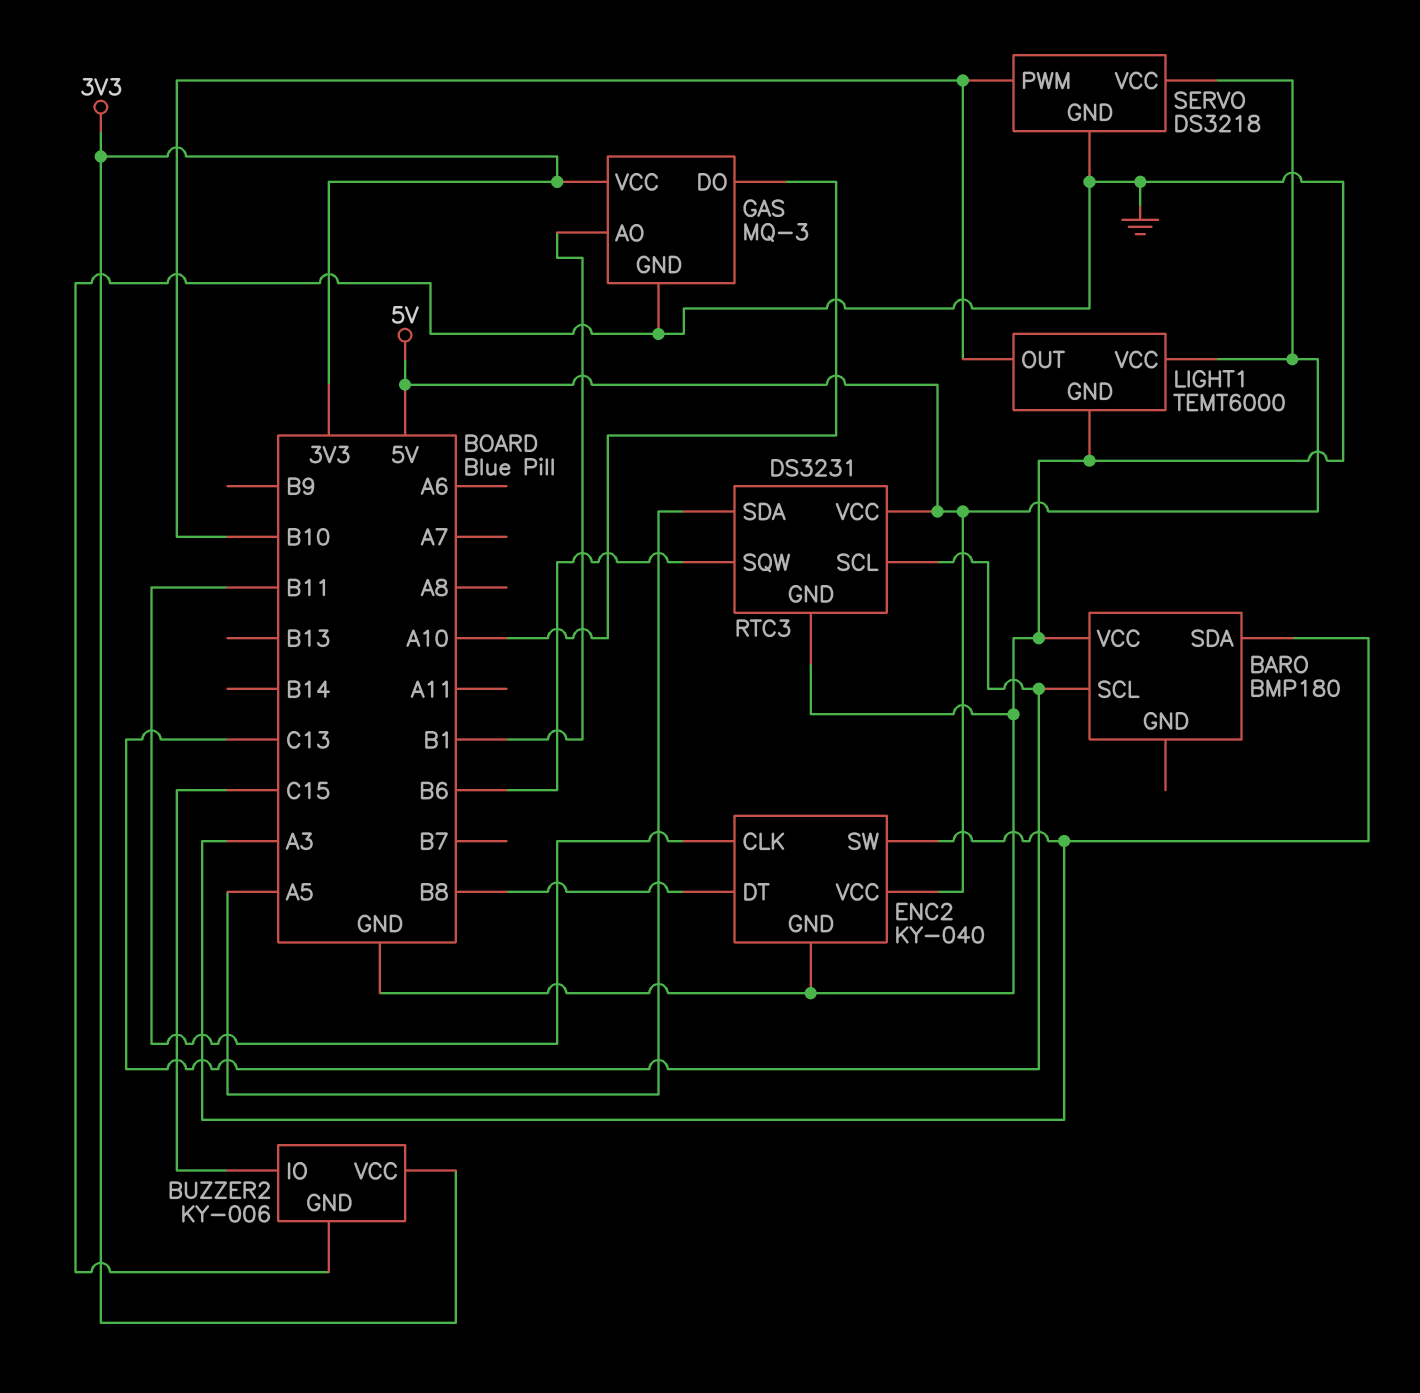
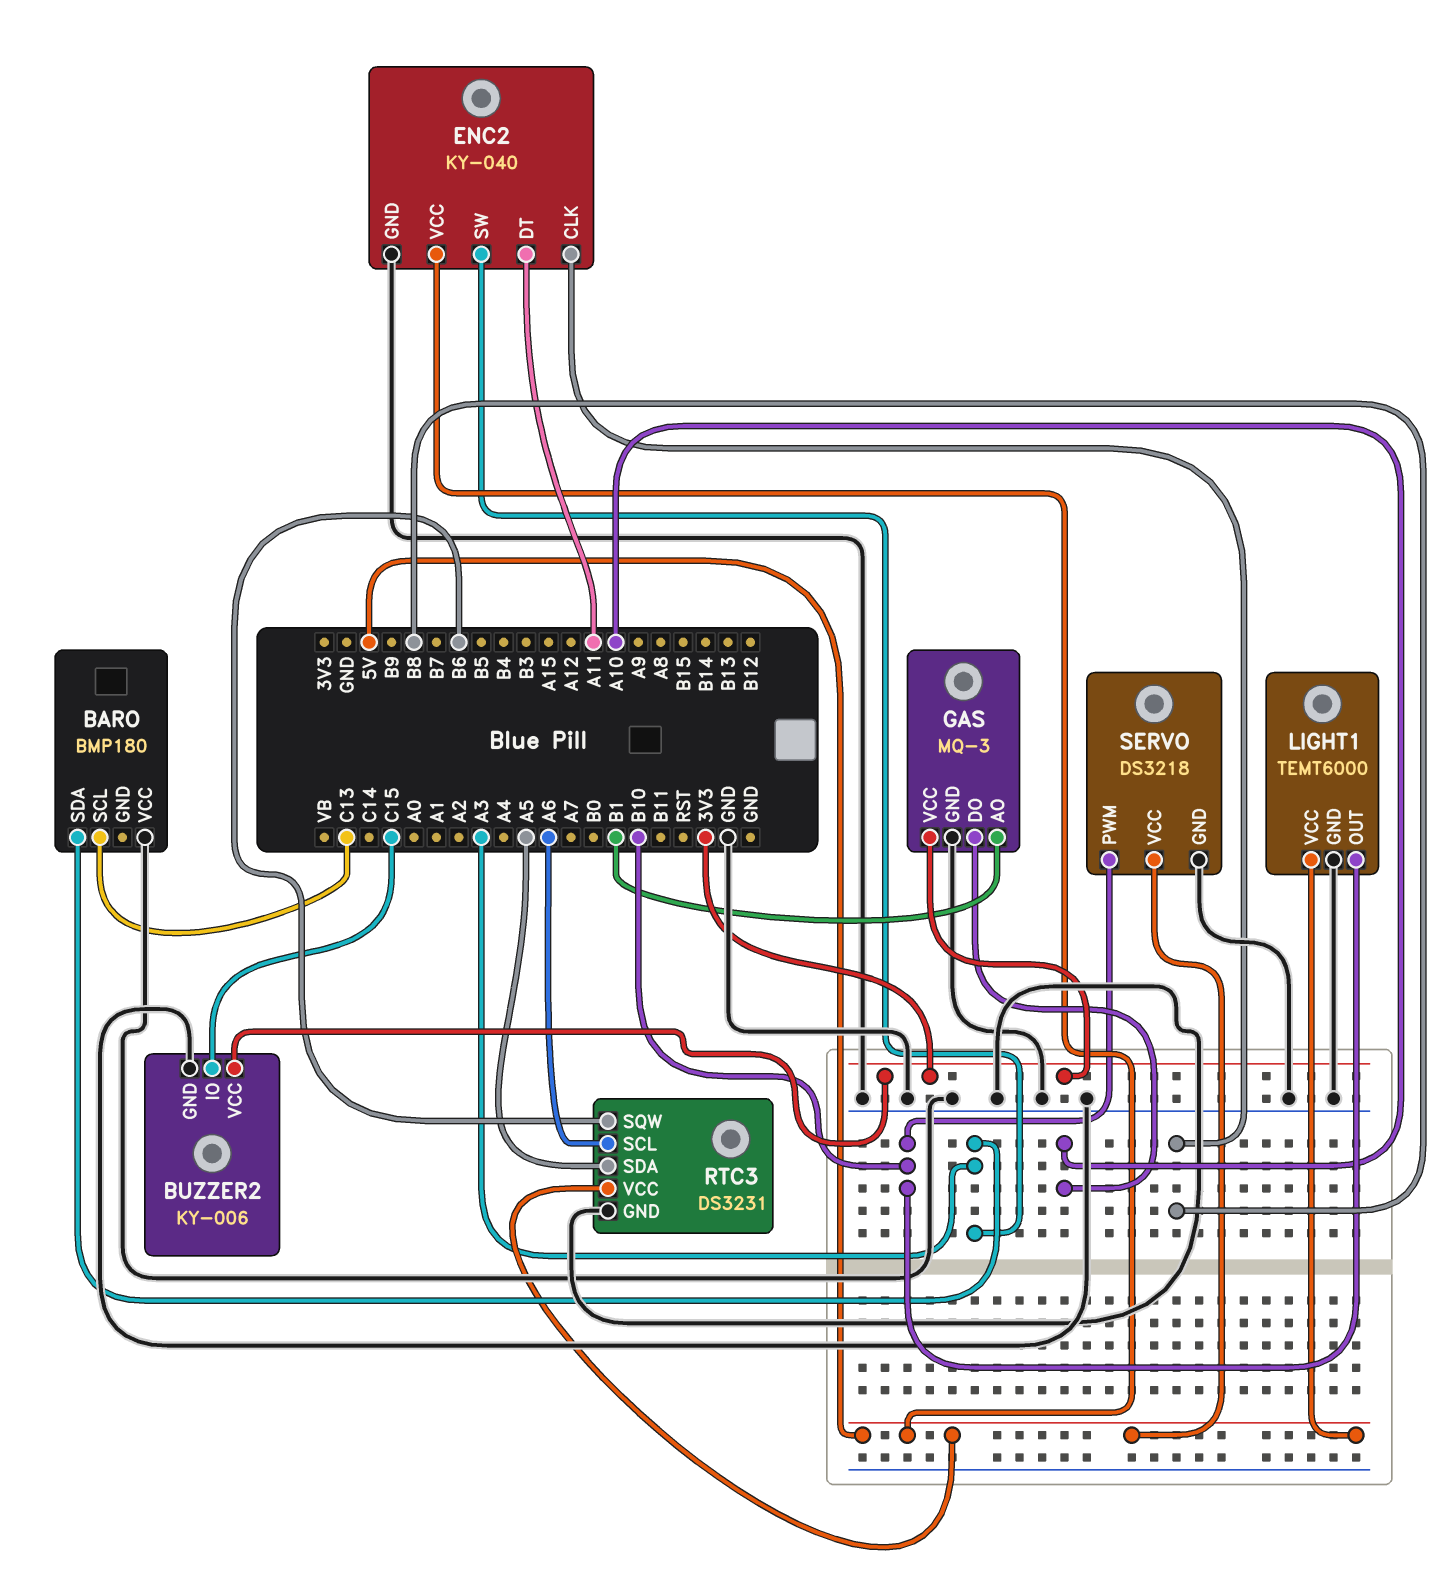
ENC2 pin CLK: B11 -> B8
ENC2 pin DT: B8 -> A11
RTC3 pin SCL: C13 -> A6

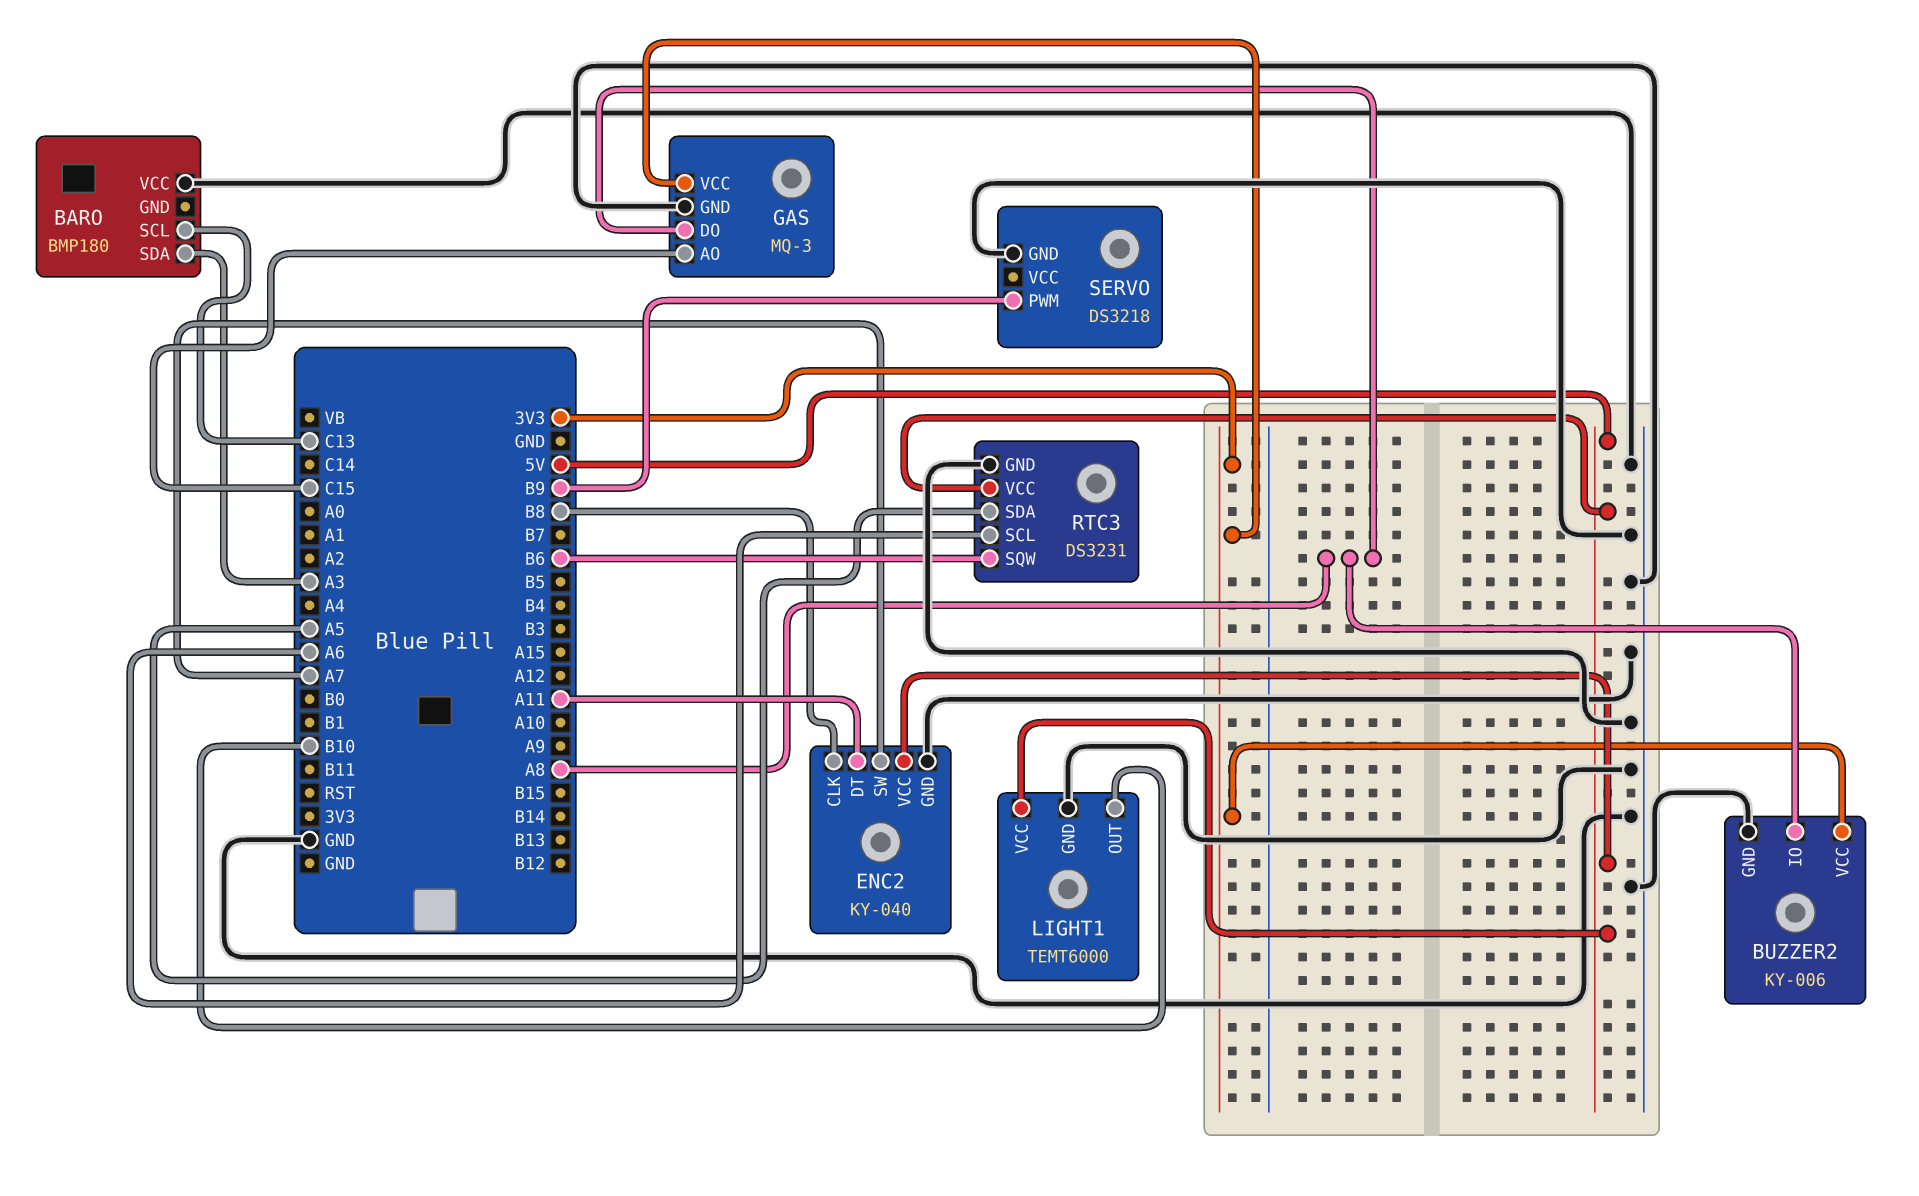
BUZZER2 pin IO: C15 -> A8
ENC2 pin SW: A3 -> A7
GAS pin AO: B1 -> C15
GAS pin DO: A10 -> A8
SERVO pin PWM: B10 -> B9
SERVO pin VCC: 5V -> none

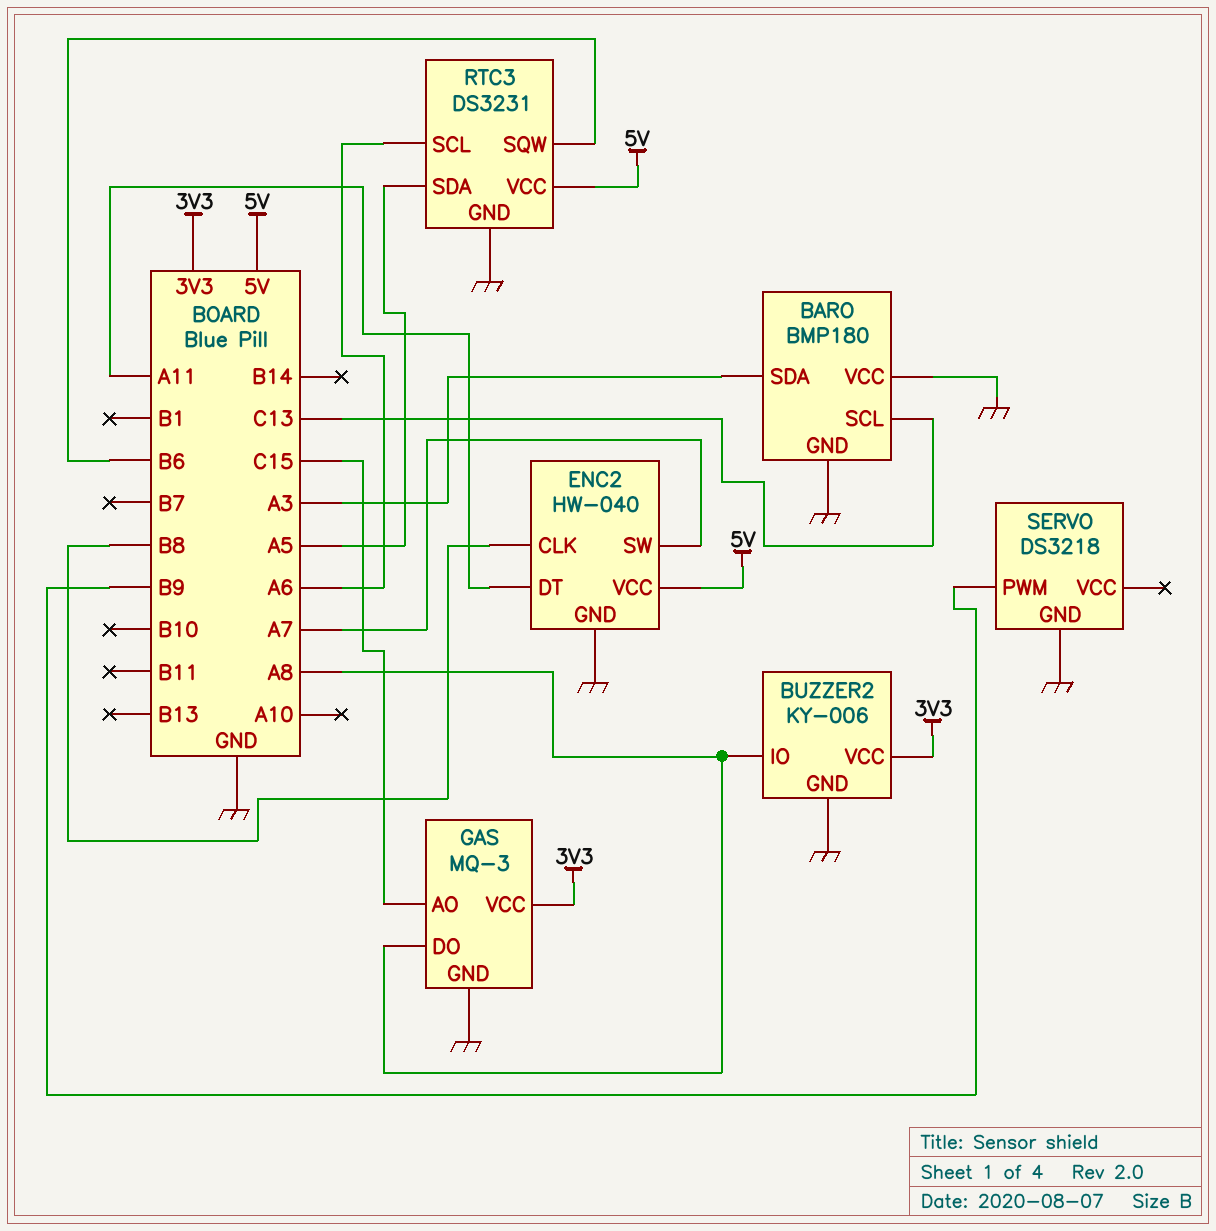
BARO pin GND: none -> GND
ENC2: KY-040 -> HW-040
LIGHT1: TEMT6000 -> none
LIGHT1 pin GND: GND -> none
LIGHT1 pin OUT: B10 -> none
LIGHT1 pin VCC: 5V -> none

